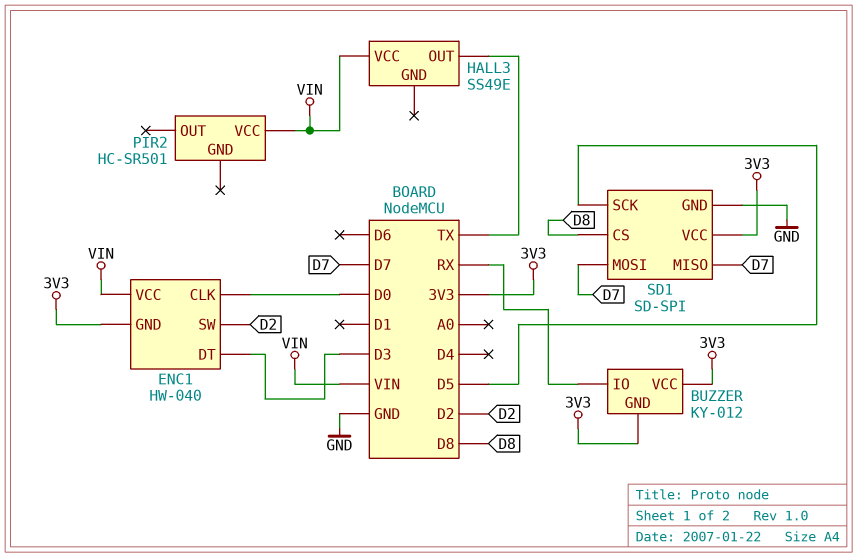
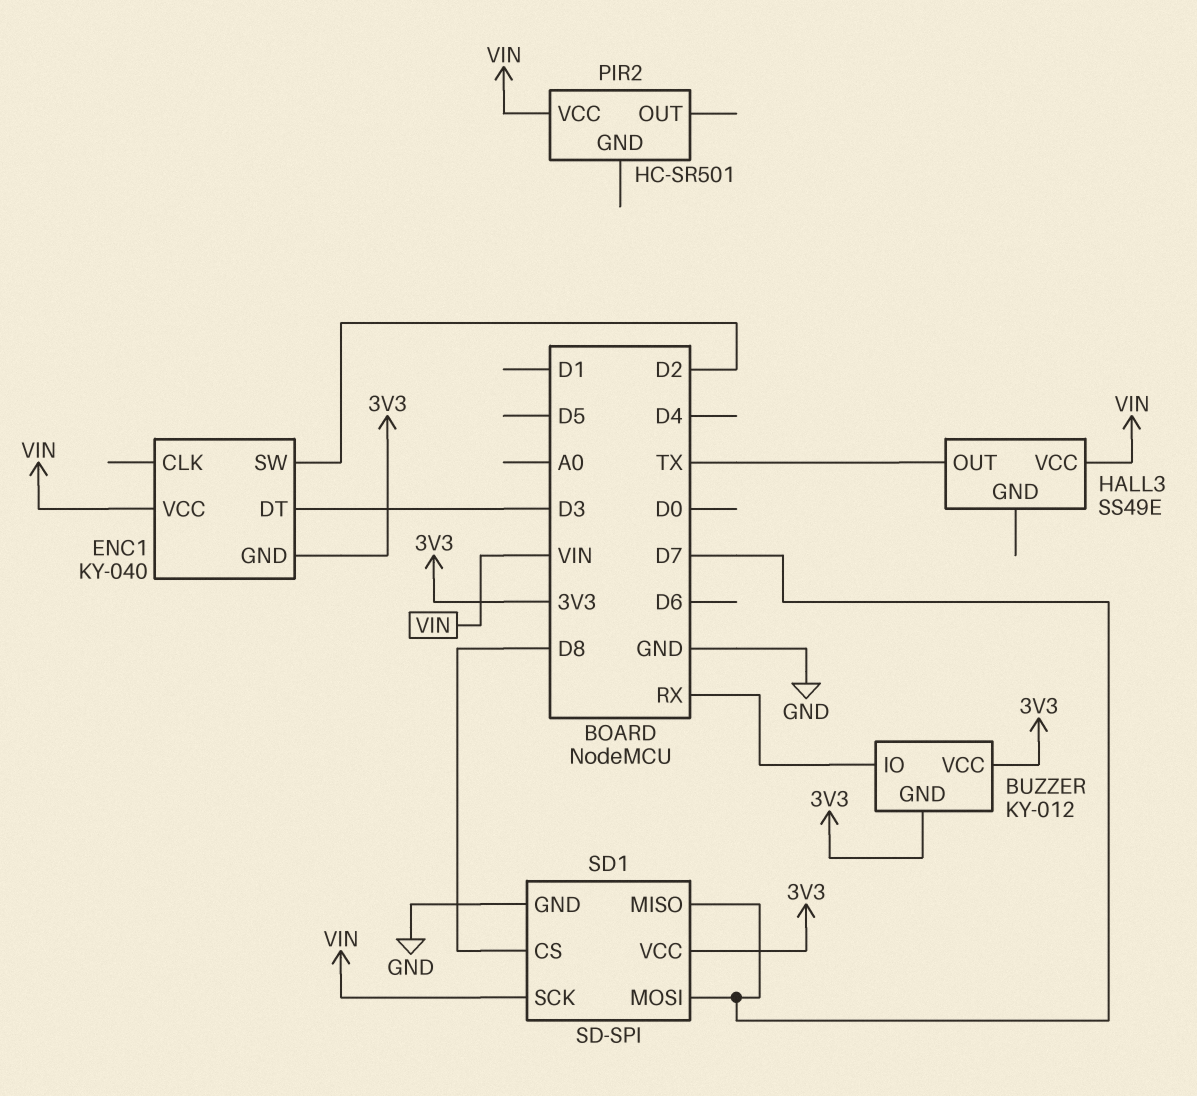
ENC1: HW-040 -> KY-040
ENC1 pin CLK: D0 -> none
SD1 pin SCK: D5 -> VIN

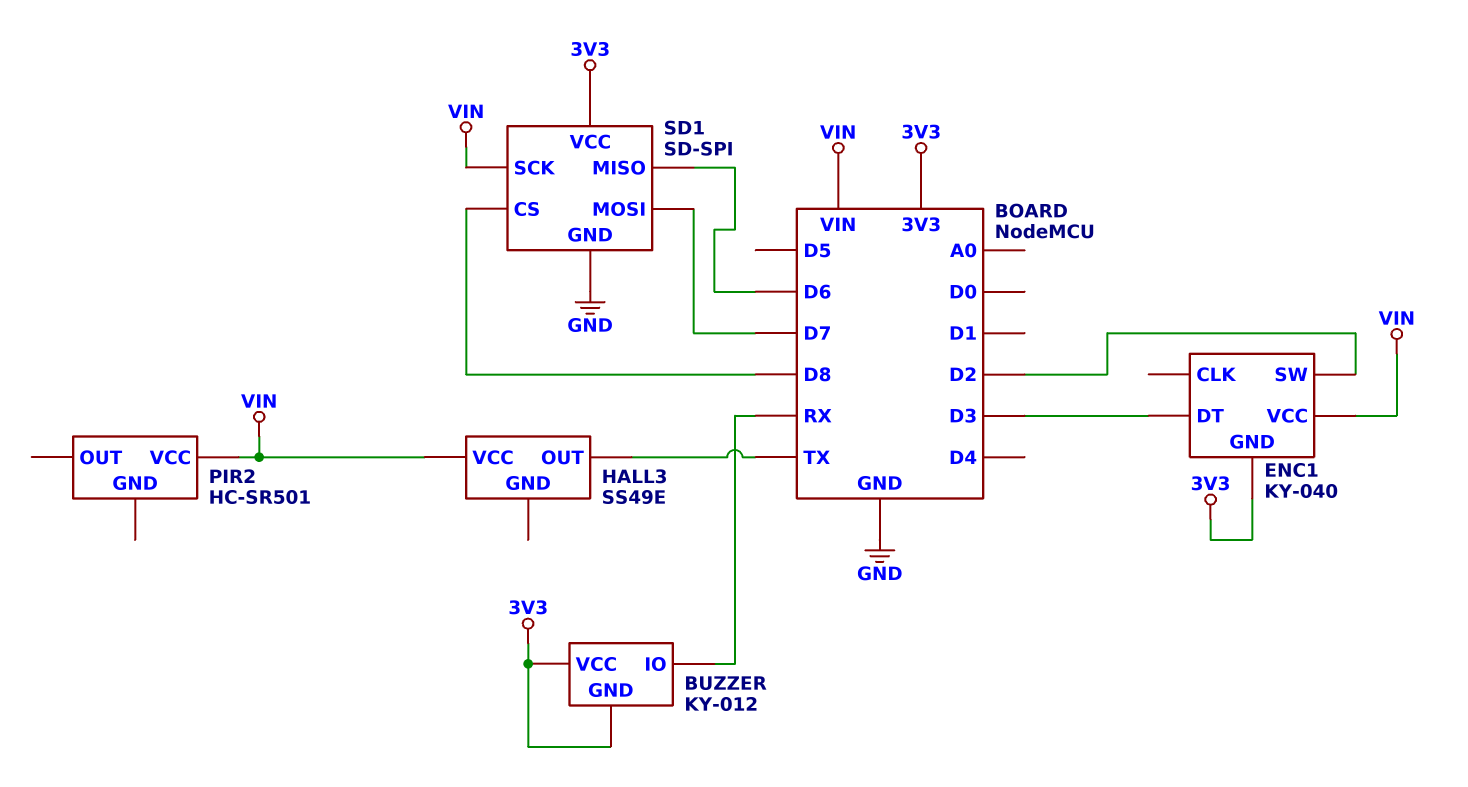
SD1 pin MISO: D7 -> D6

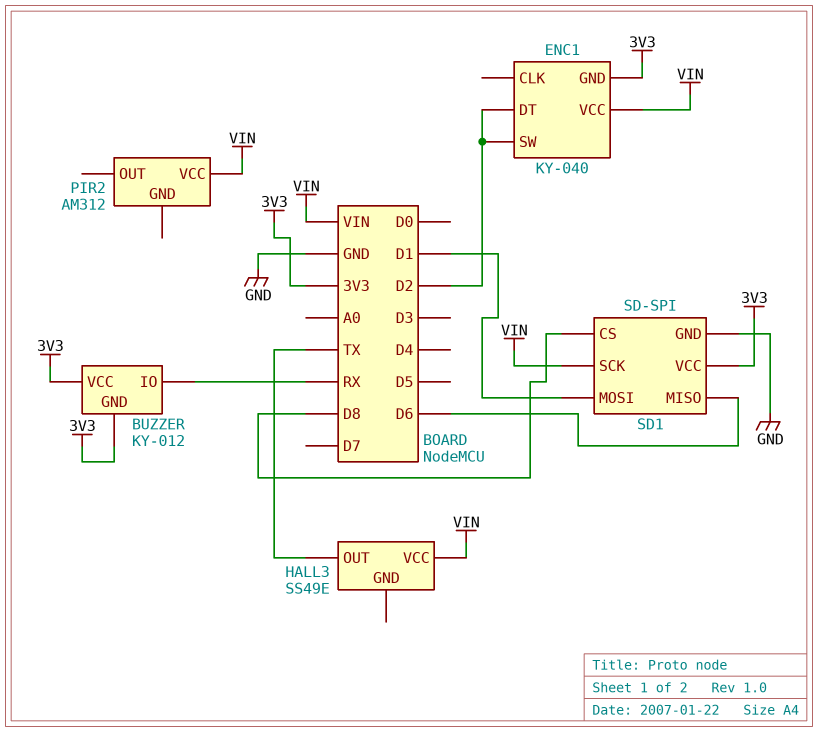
ENC1 pin DT: D3 -> D2
PIR2: HC-SR501 -> AM312
SD1 pin MOSI: D7 -> D1

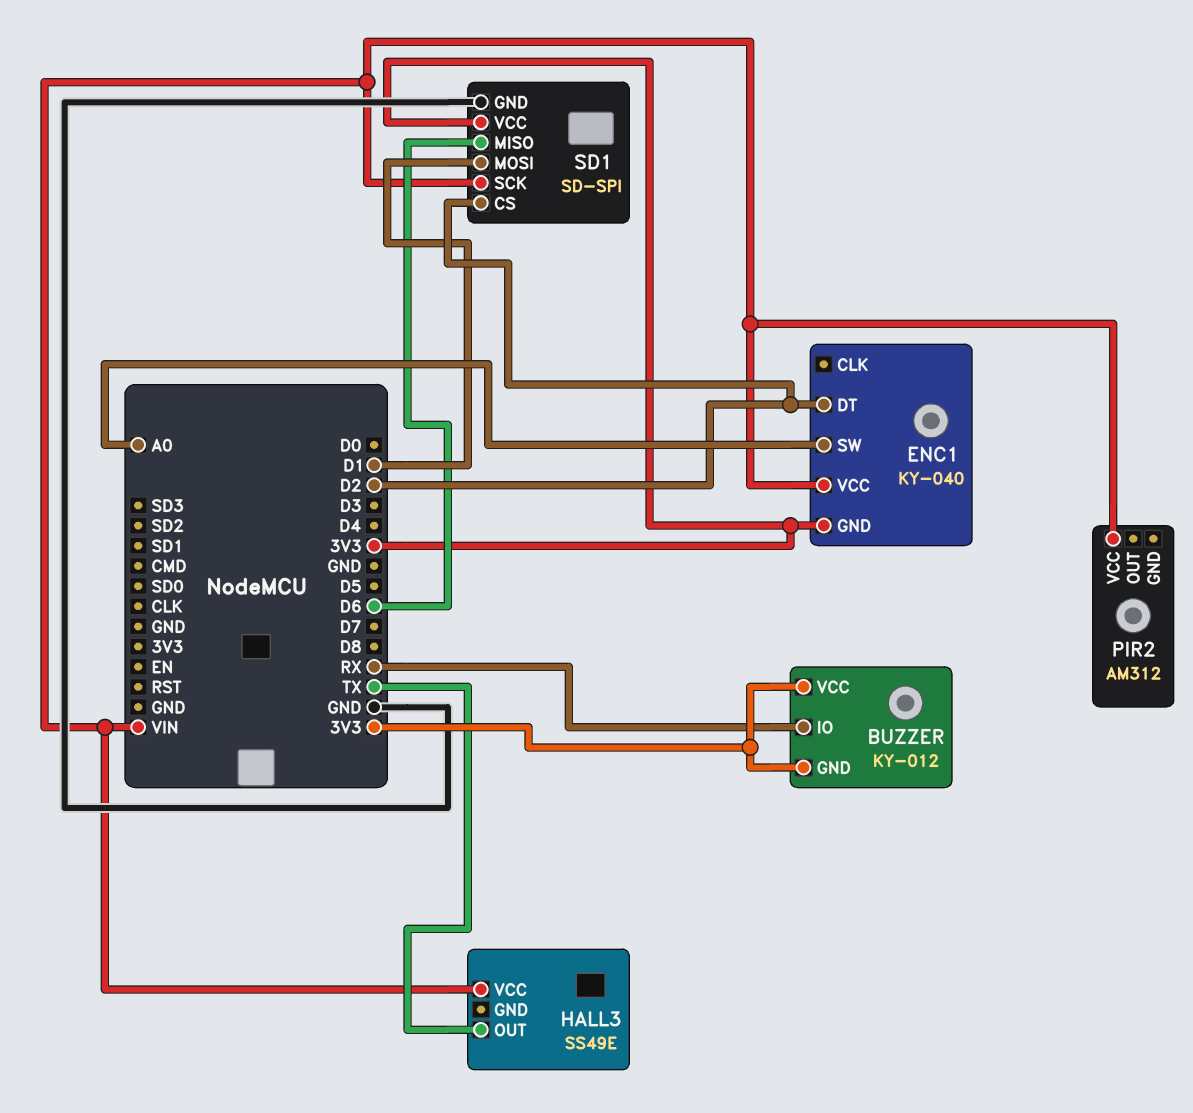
ENC1 pin SW: D2 -> A0
SD1 pin CS: D8 -> D2

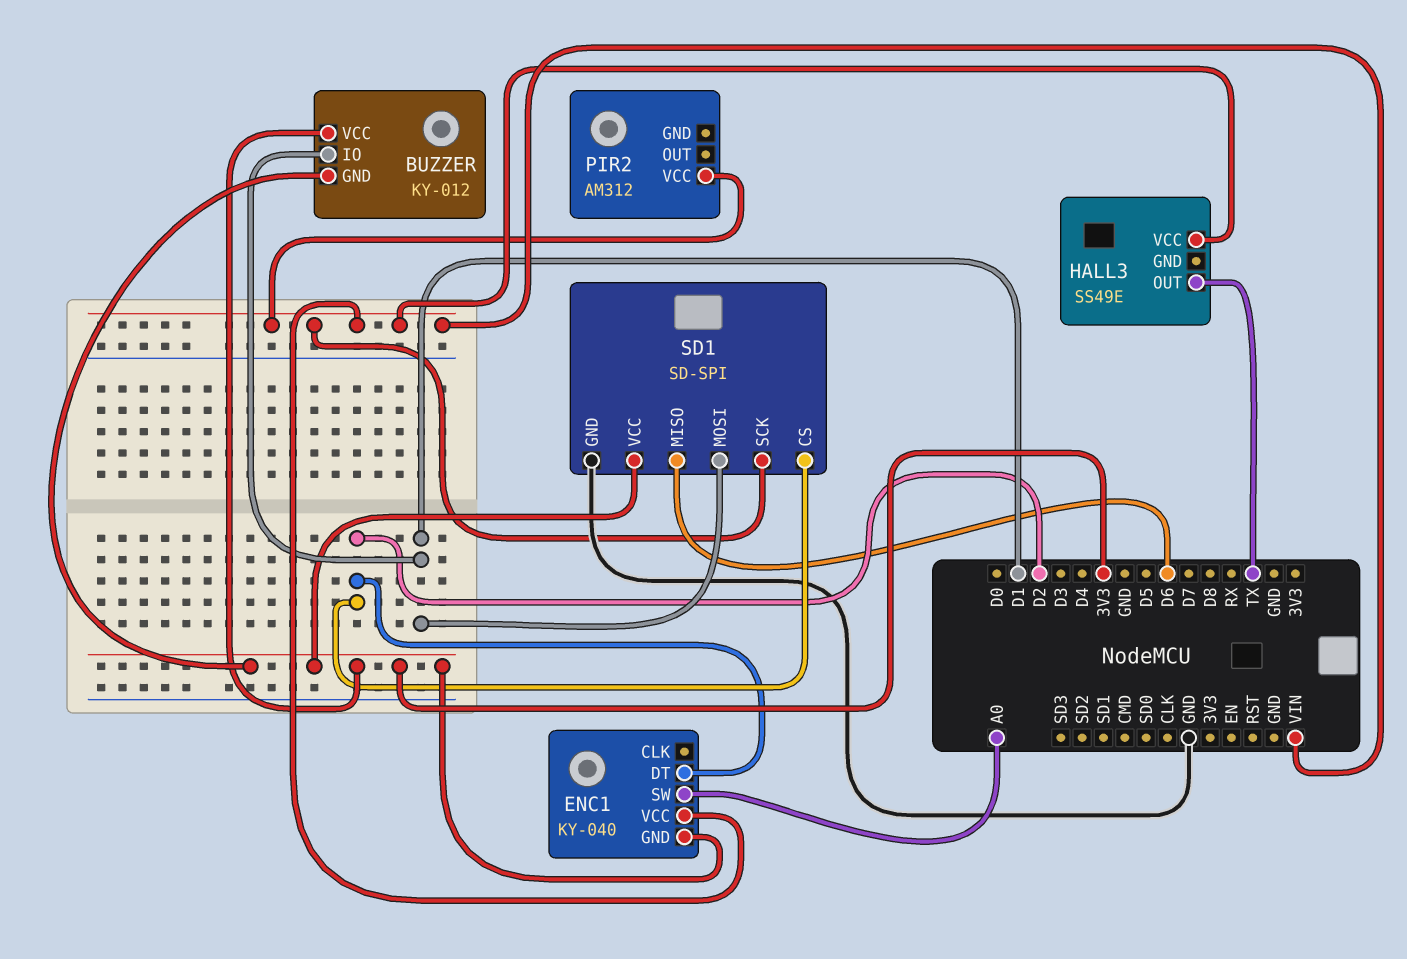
BUZZER pin IO: RX -> D1

